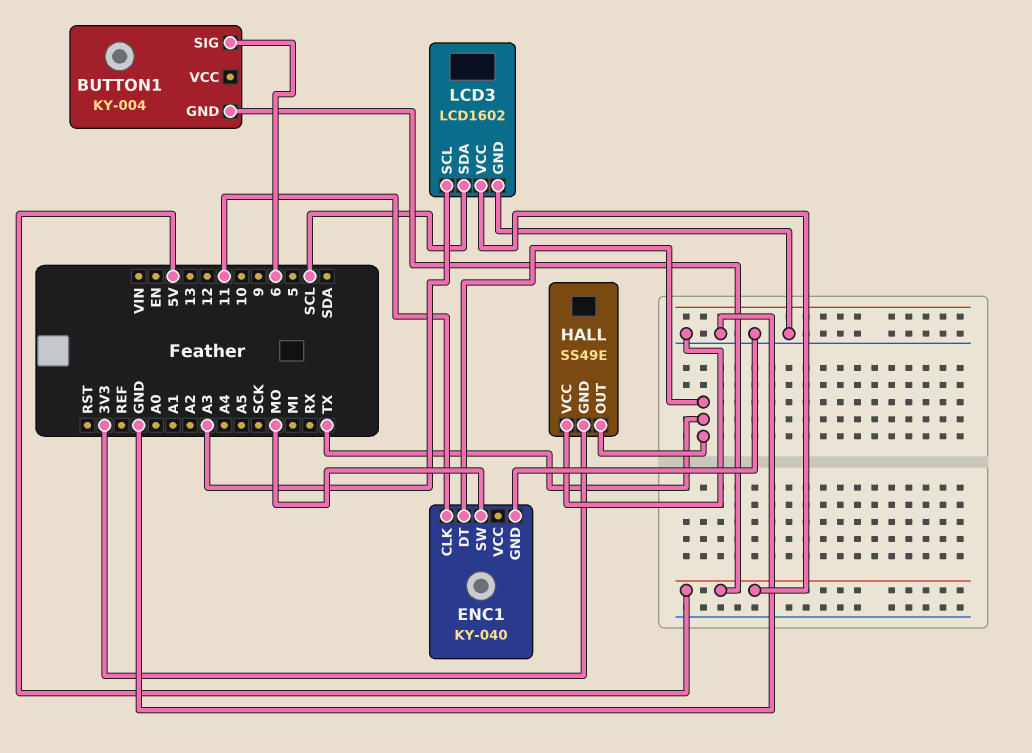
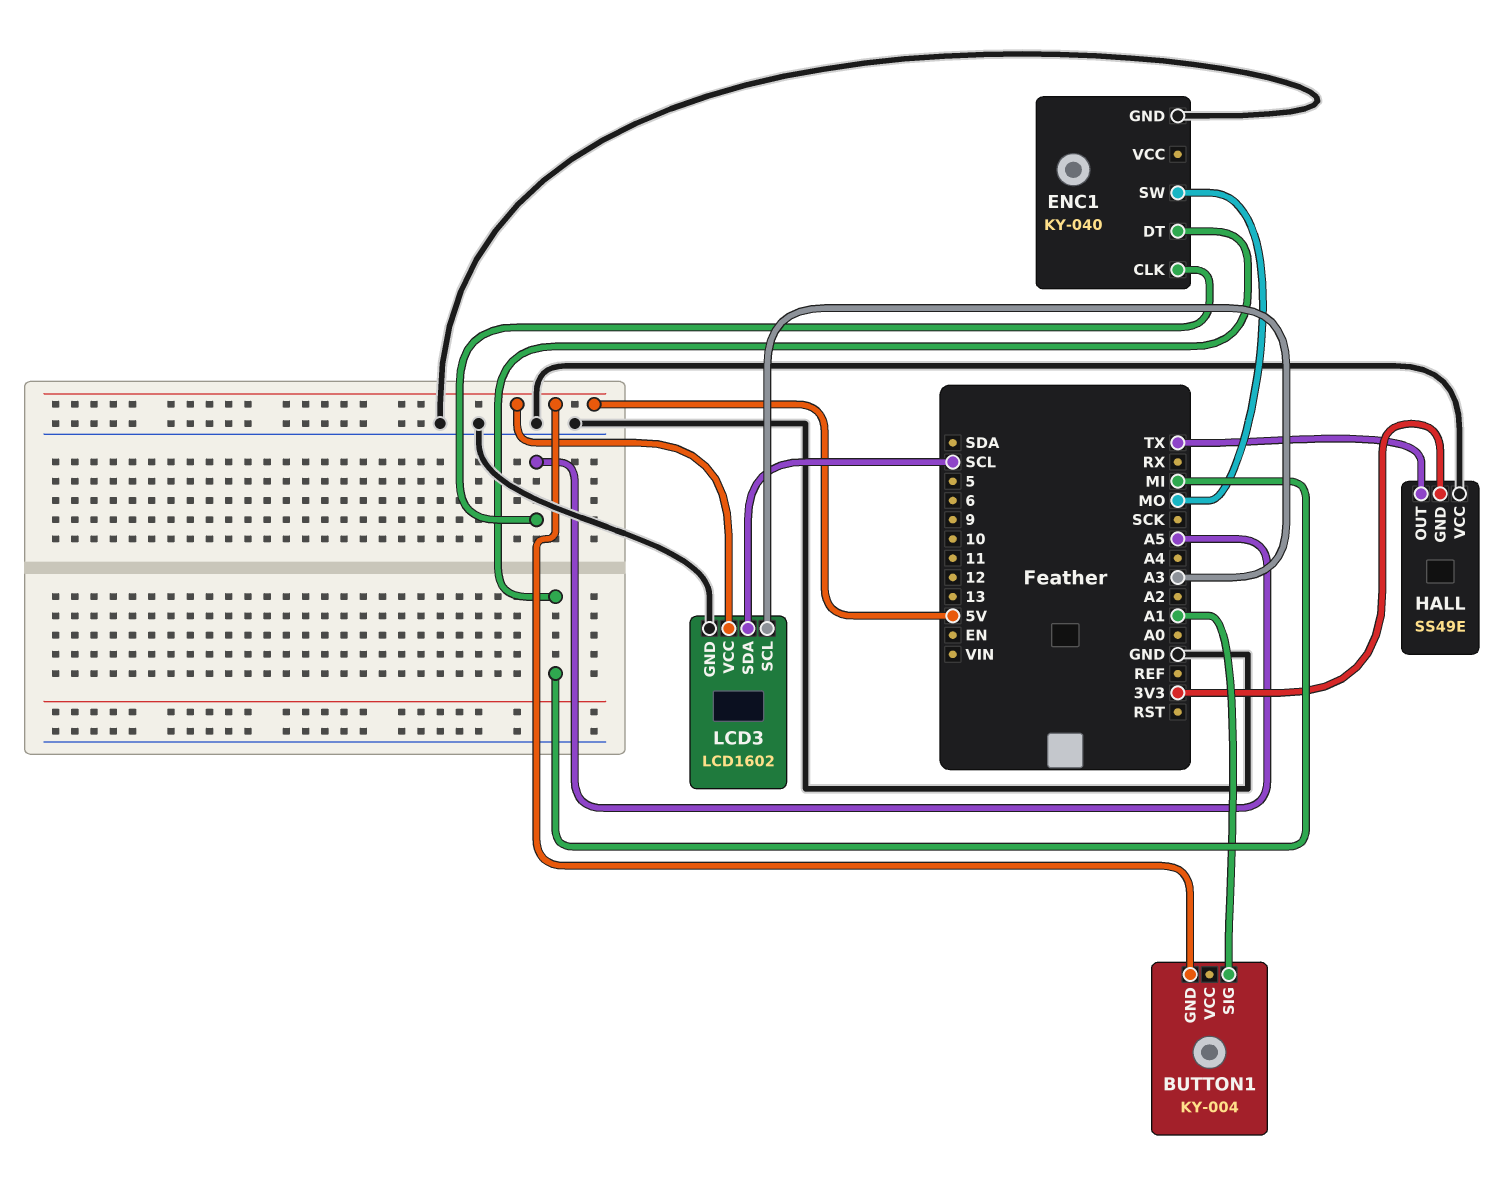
BUTTON1 pin SIG: 6 -> A1
ENC1 pin CLK: 11 -> A5
ENC1 pin DT: TX -> MI

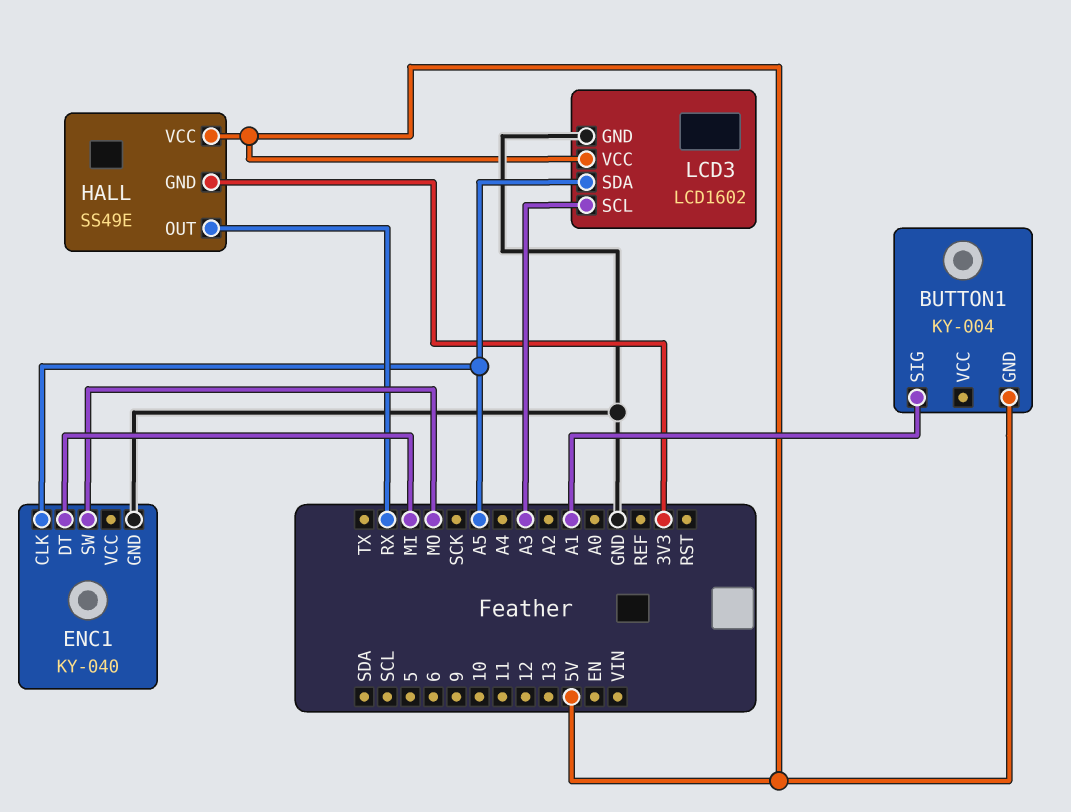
HALL pin OUT: TX -> RX
HALL pin VCC: GND -> 5V
LCD3 pin SDA: SCL -> A5

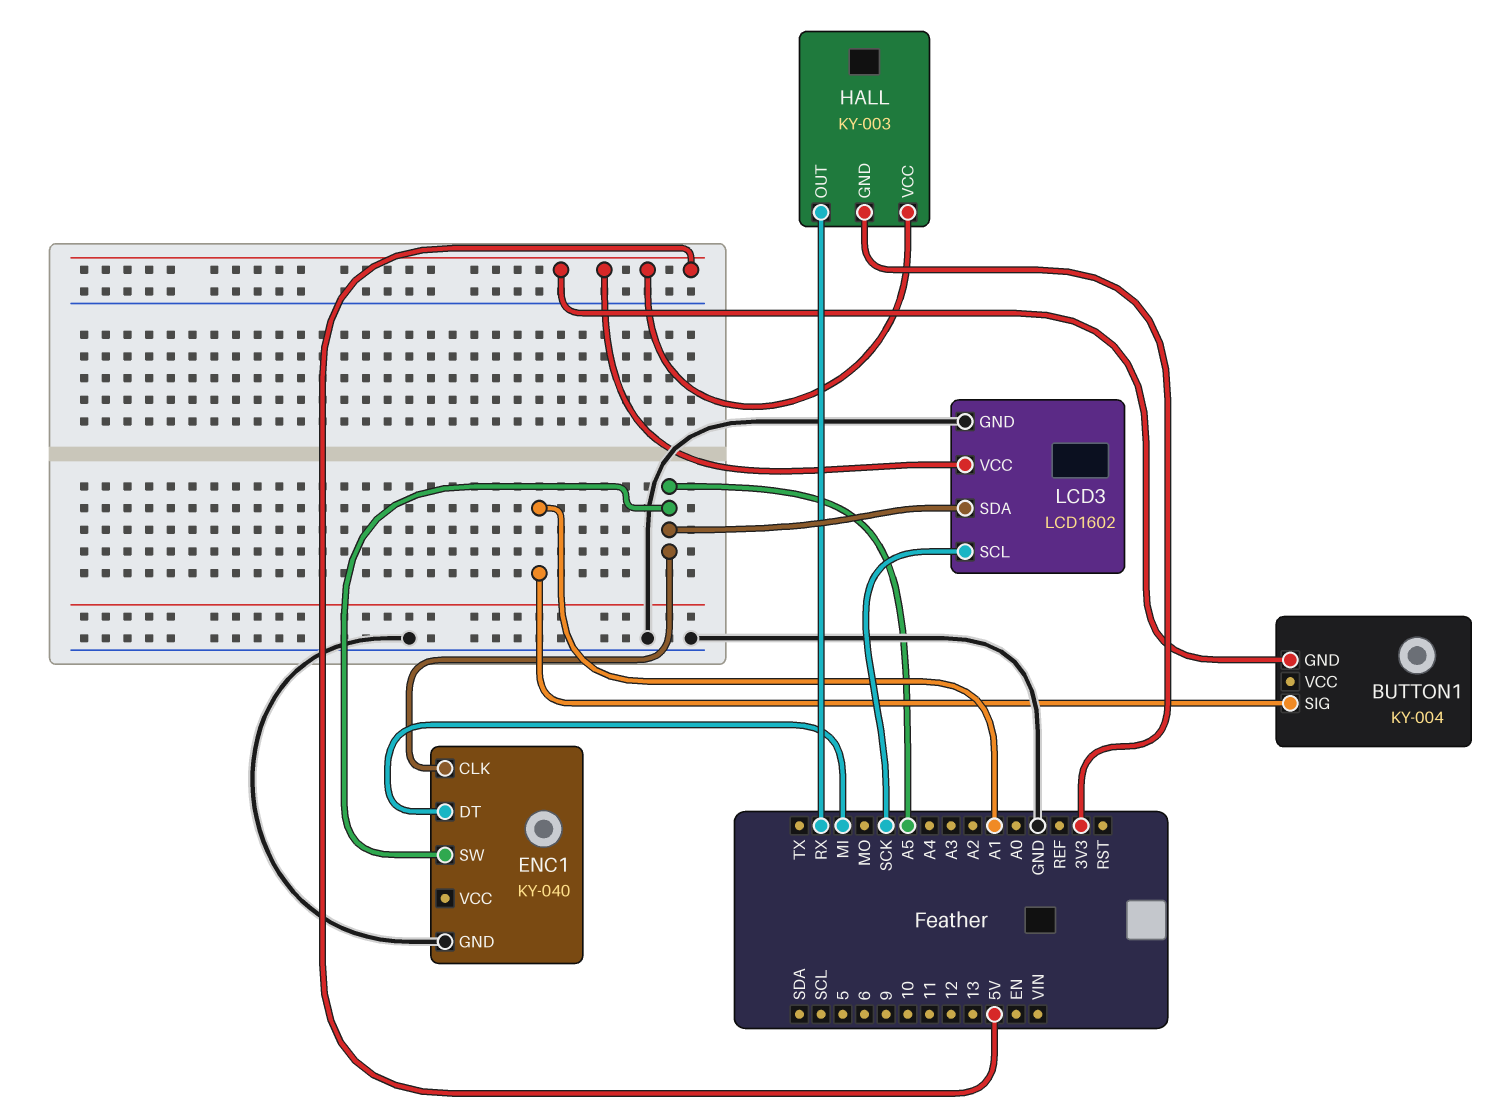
ENC1 pin SW: MO -> A5
HALL: SS49E -> KY-003
LCD3 pin SCL: A3 -> SCK

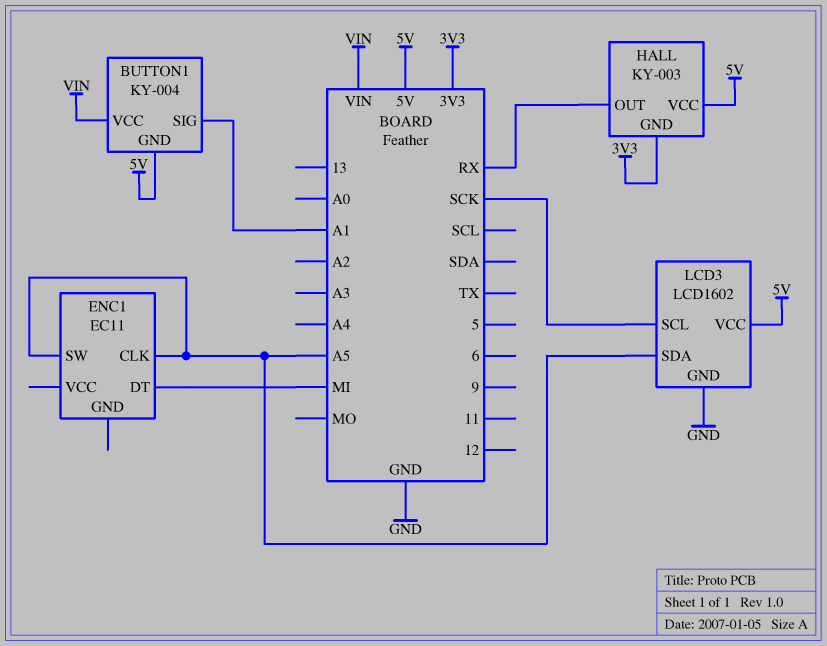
BUTTON1 pin VCC: none -> VIN
ENC1: KY-040 -> EC11
ENC1 pin GND: GND -> none

